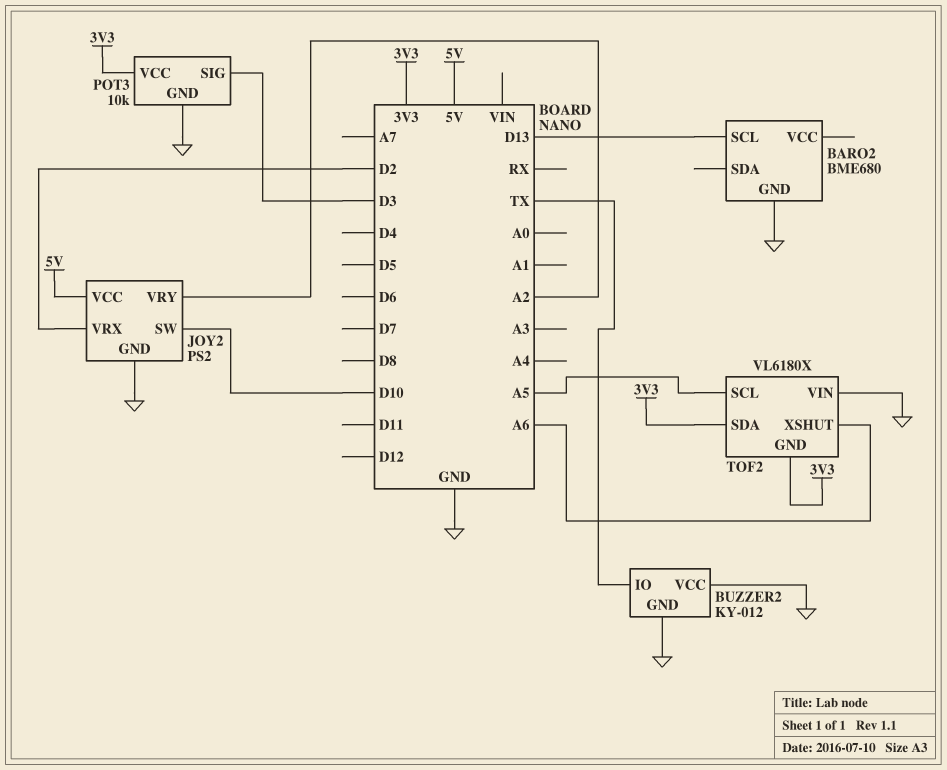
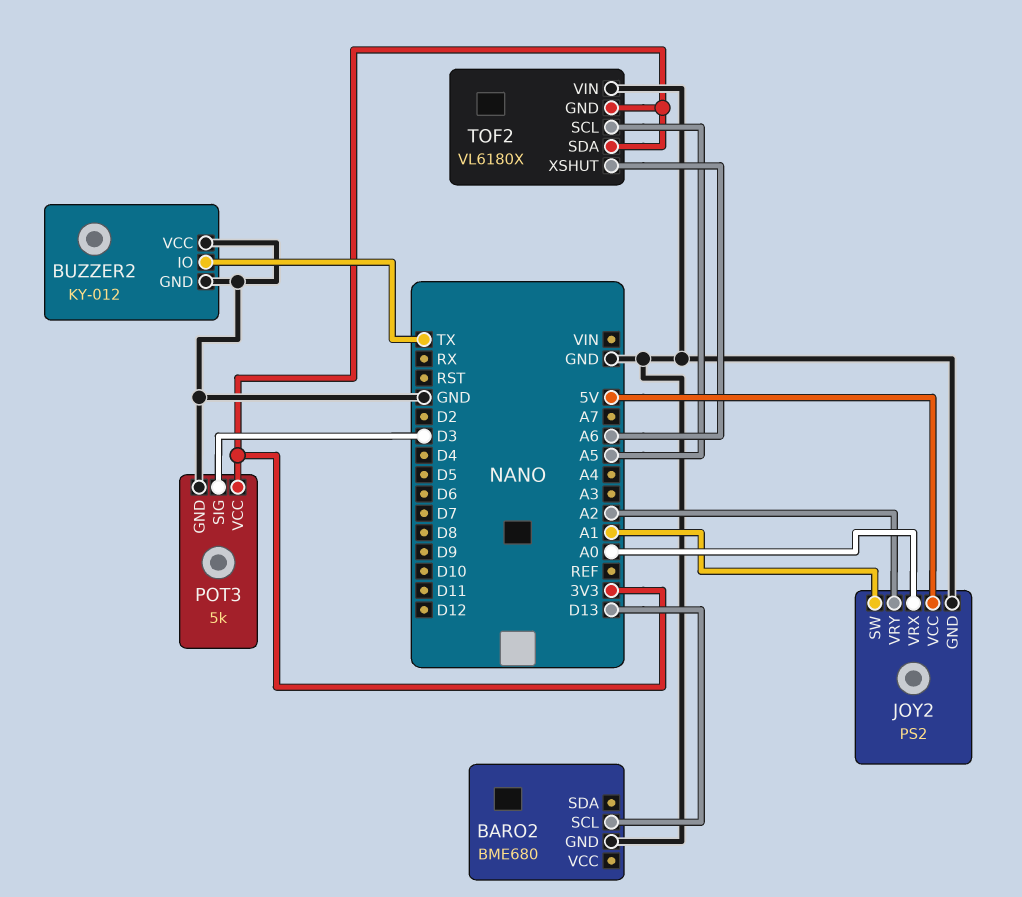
JOY2 pin SW: D10 -> A1
JOY2 pin VRX: D2 -> A0
POT3: 10k -> 5k

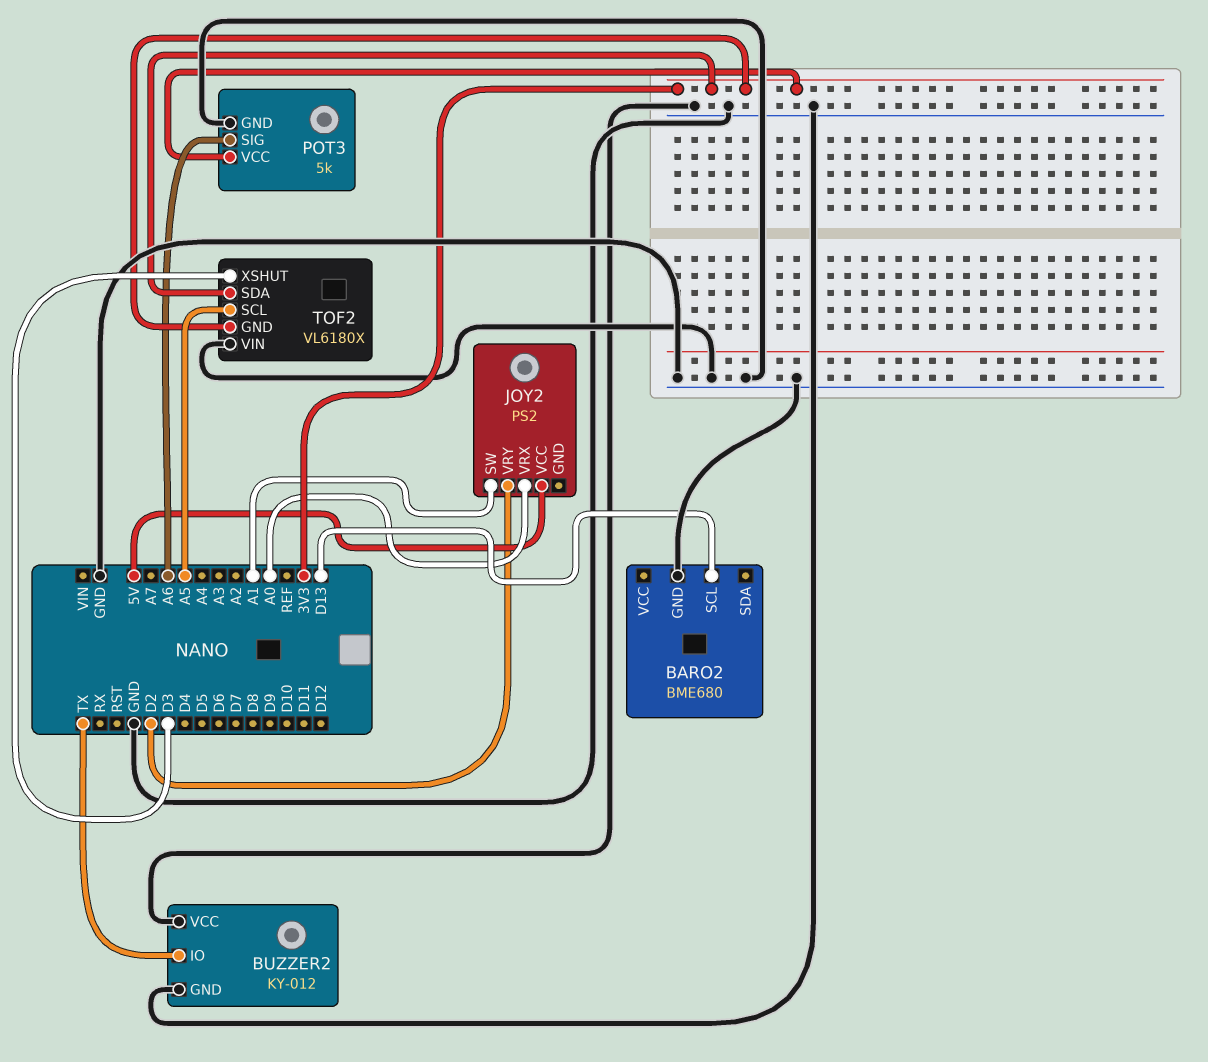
JOY2 pin GND: GND -> none
JOY2 pin VRY: A2 -> D2
POT3 pin SIG: D3 -> A6
TOF2 pin XSHUT: A6 -> D3

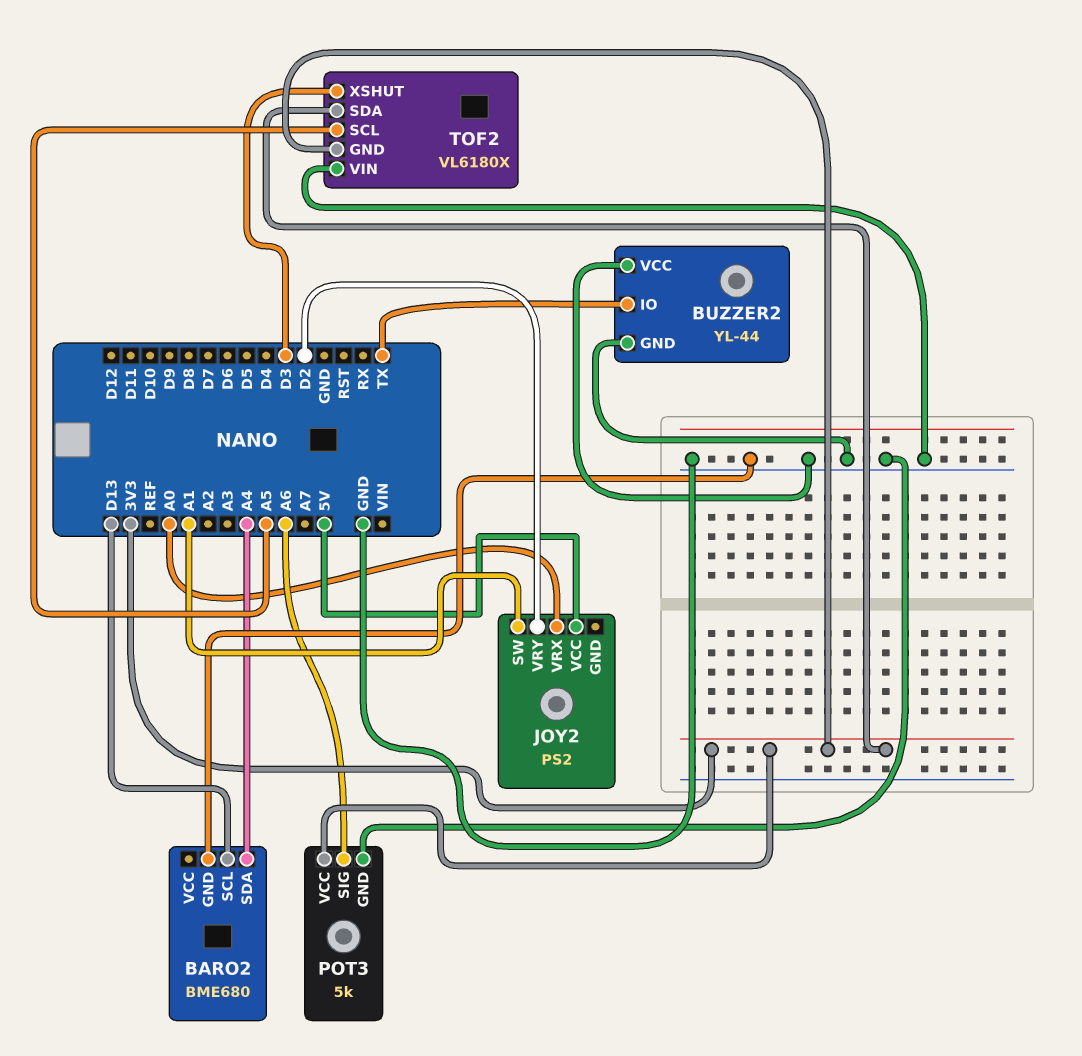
BARO2 pin SDA: none -> A4
BUZZER2: KY-012 -> YL-44

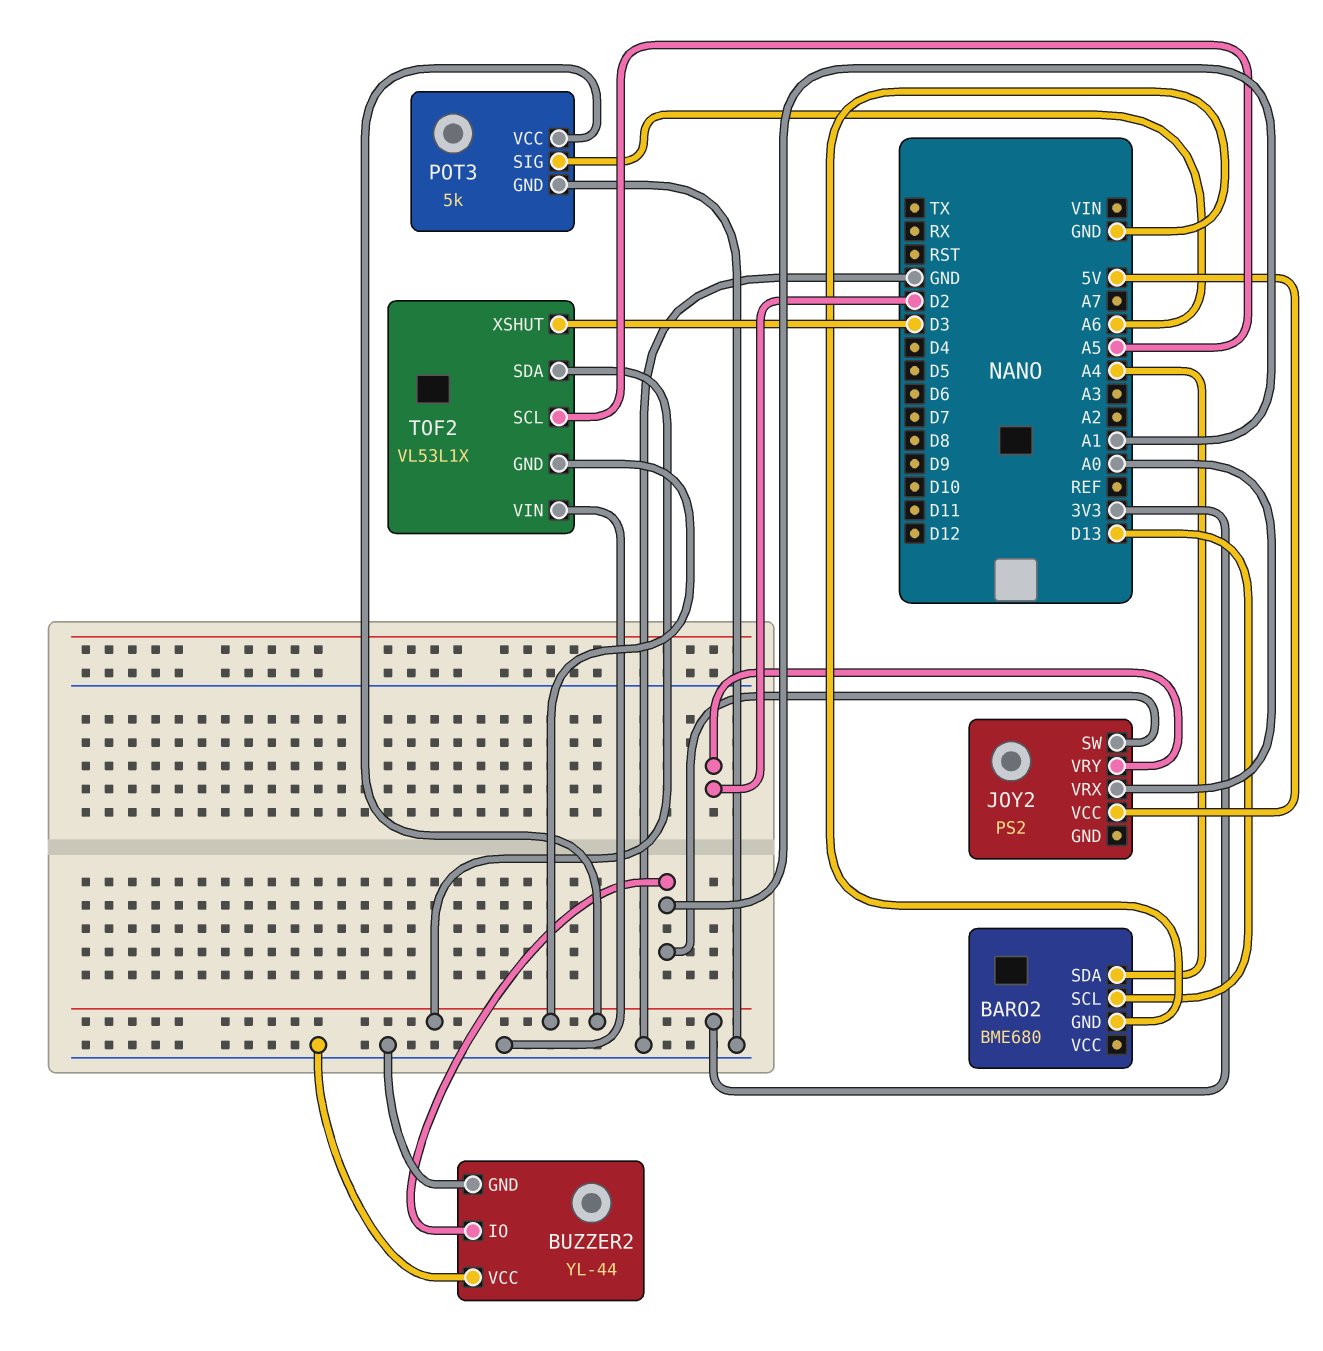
BUZZER2 pin IO: TX -> A1
TOF2: VL6180X -> VL53L1X

